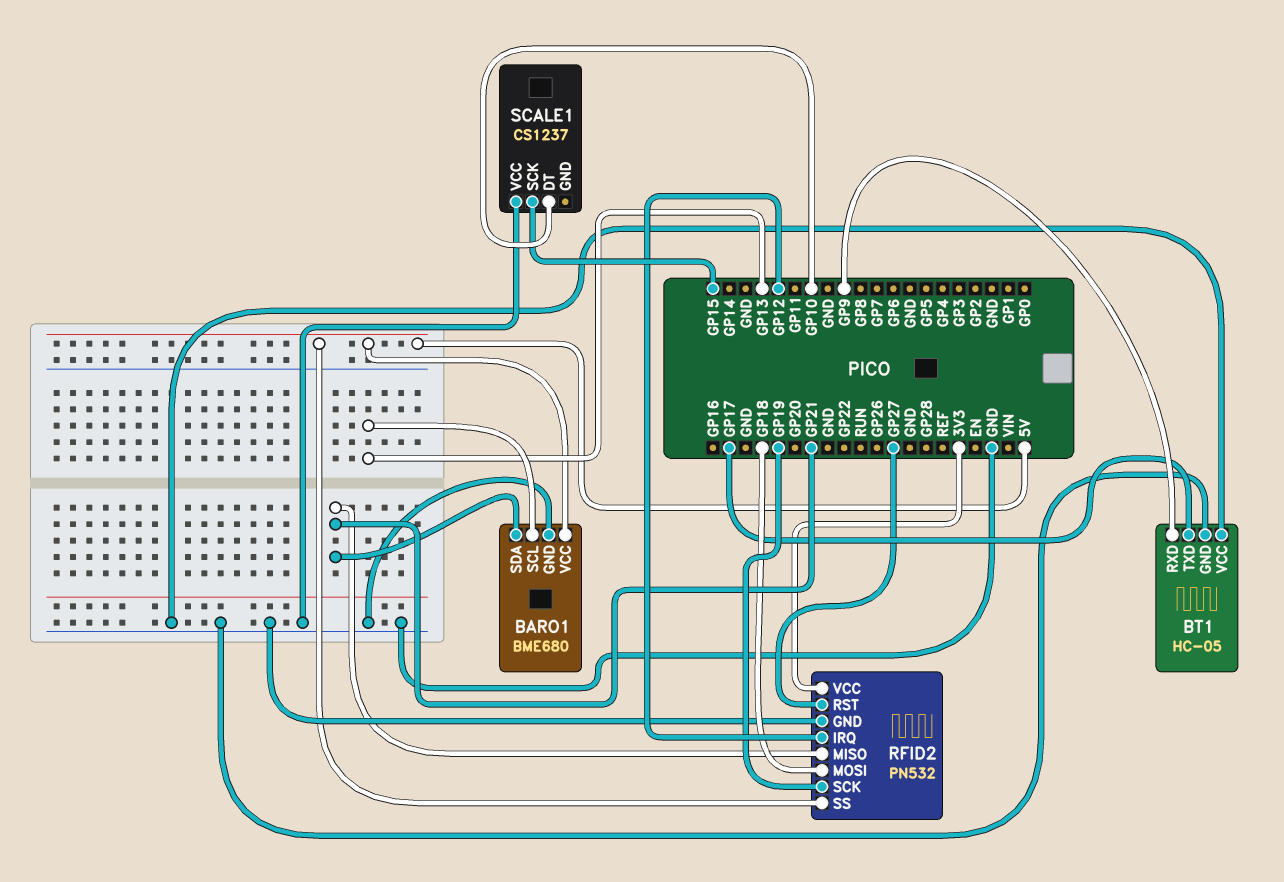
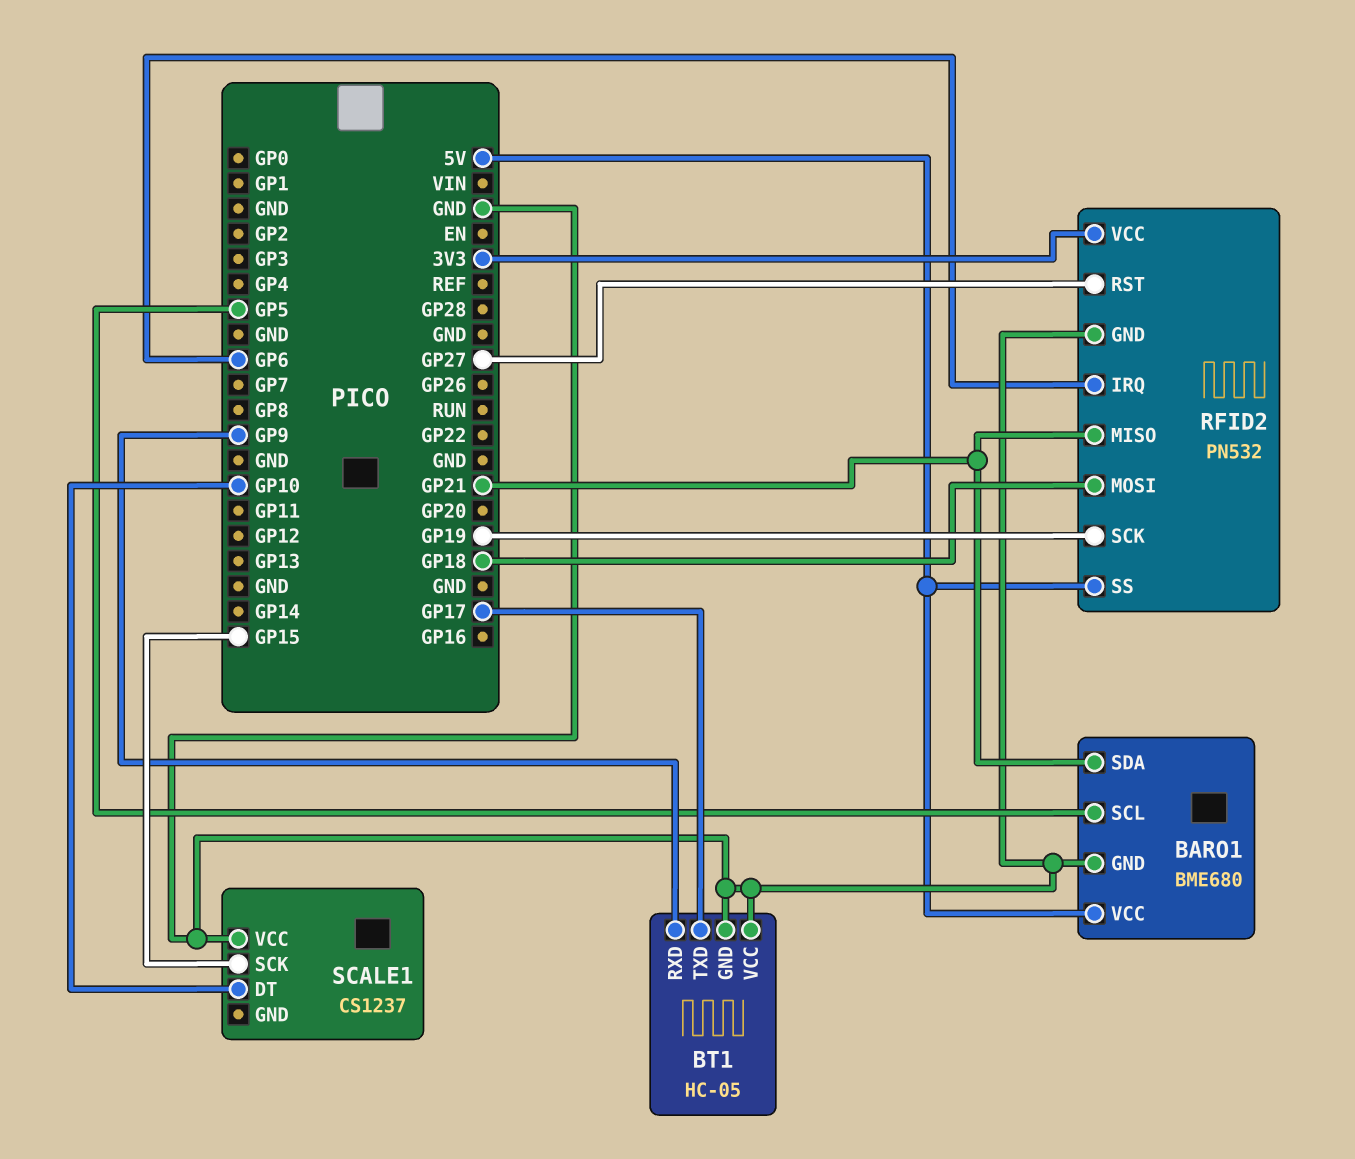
BARO1 pin SCL: GP13 -> GP5
RFID2 pin IRQ: GP12 -> GP6

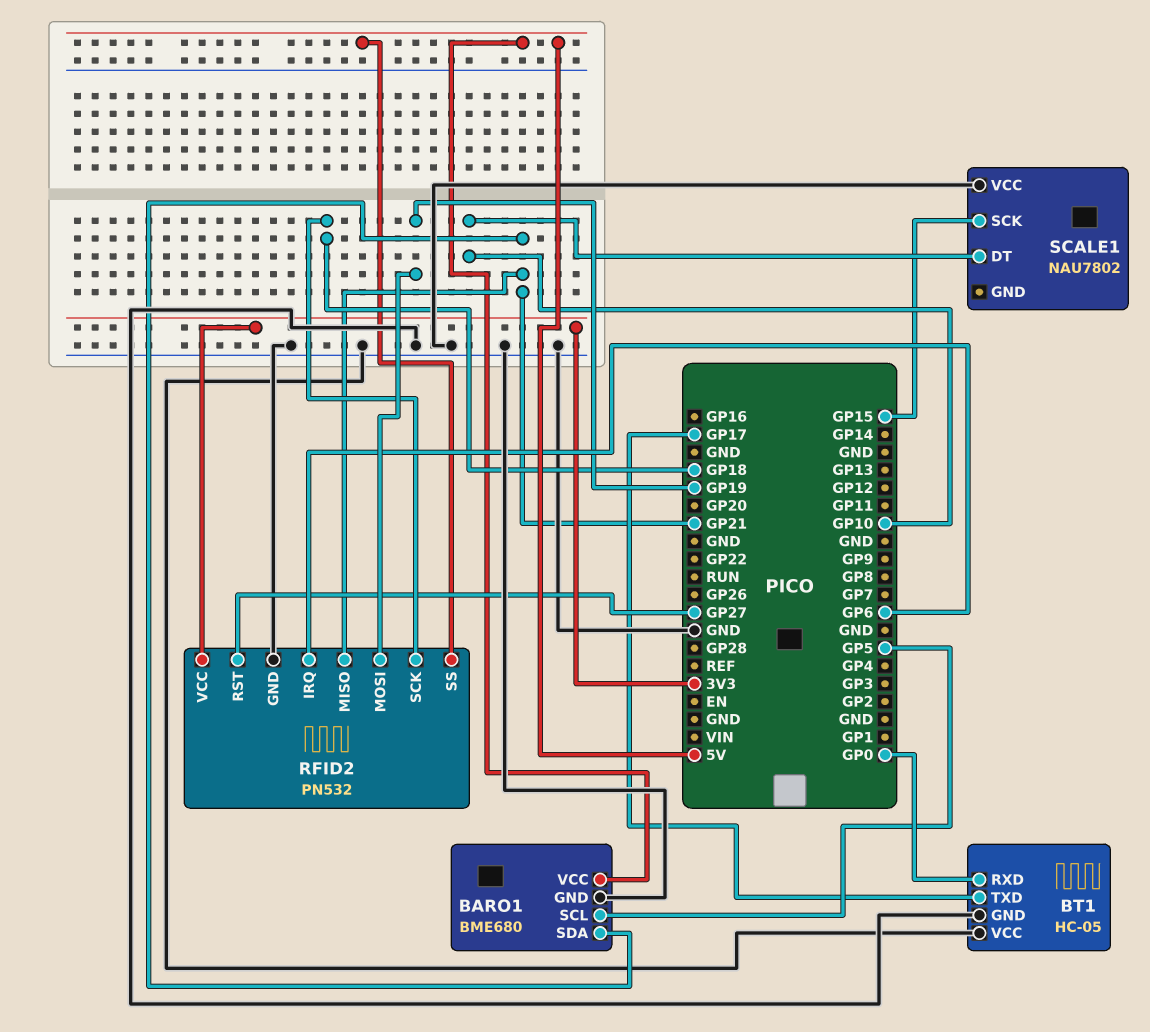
BT1 pin RXD: GP9 -> GP0
RFID2 pin MOSI: GP18 -> GP19
RFID2 pin SCK: GP19 -> GP18
SCALE1: CS1237 -> NAU7802

